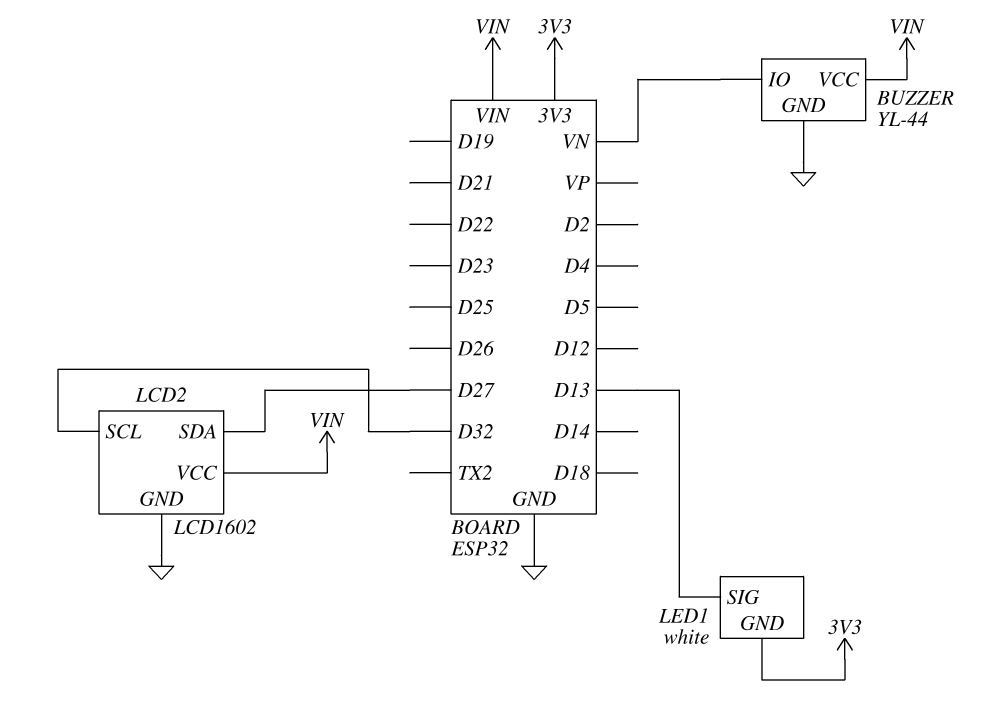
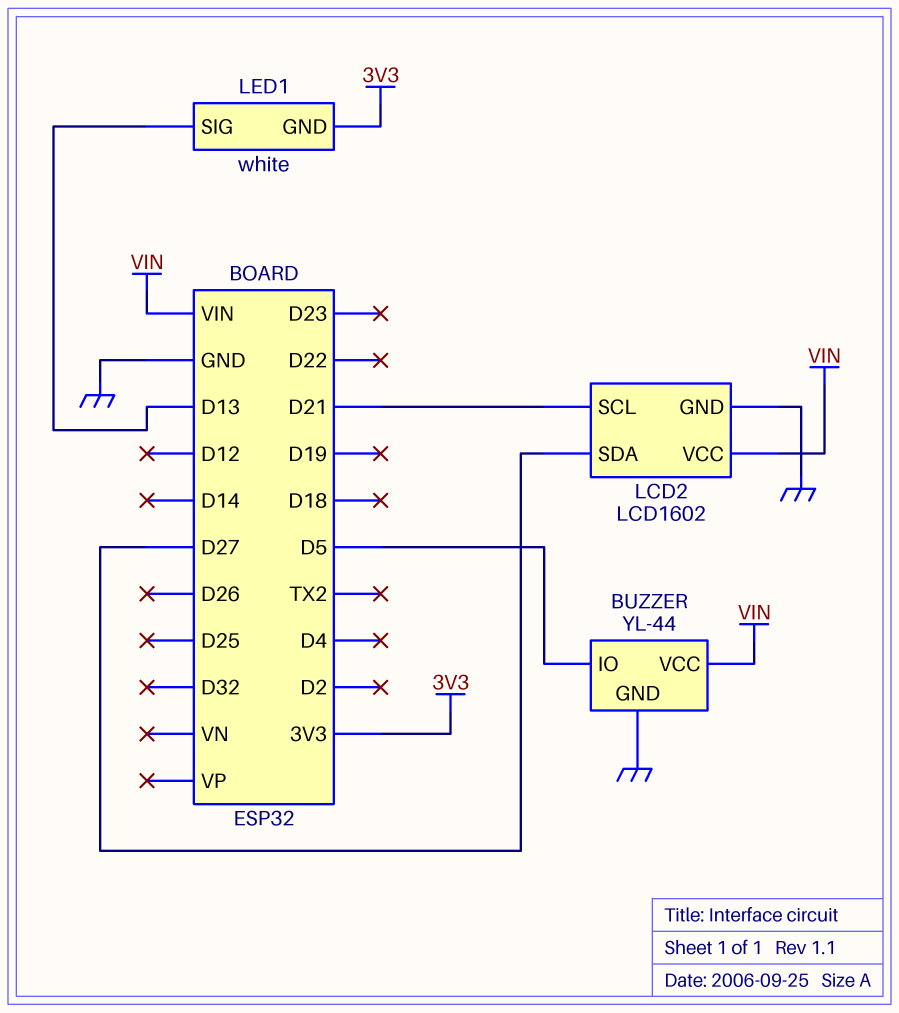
BUZZER pin IO: VN -> D5
LCD2 pin SCL: D32 -> D21

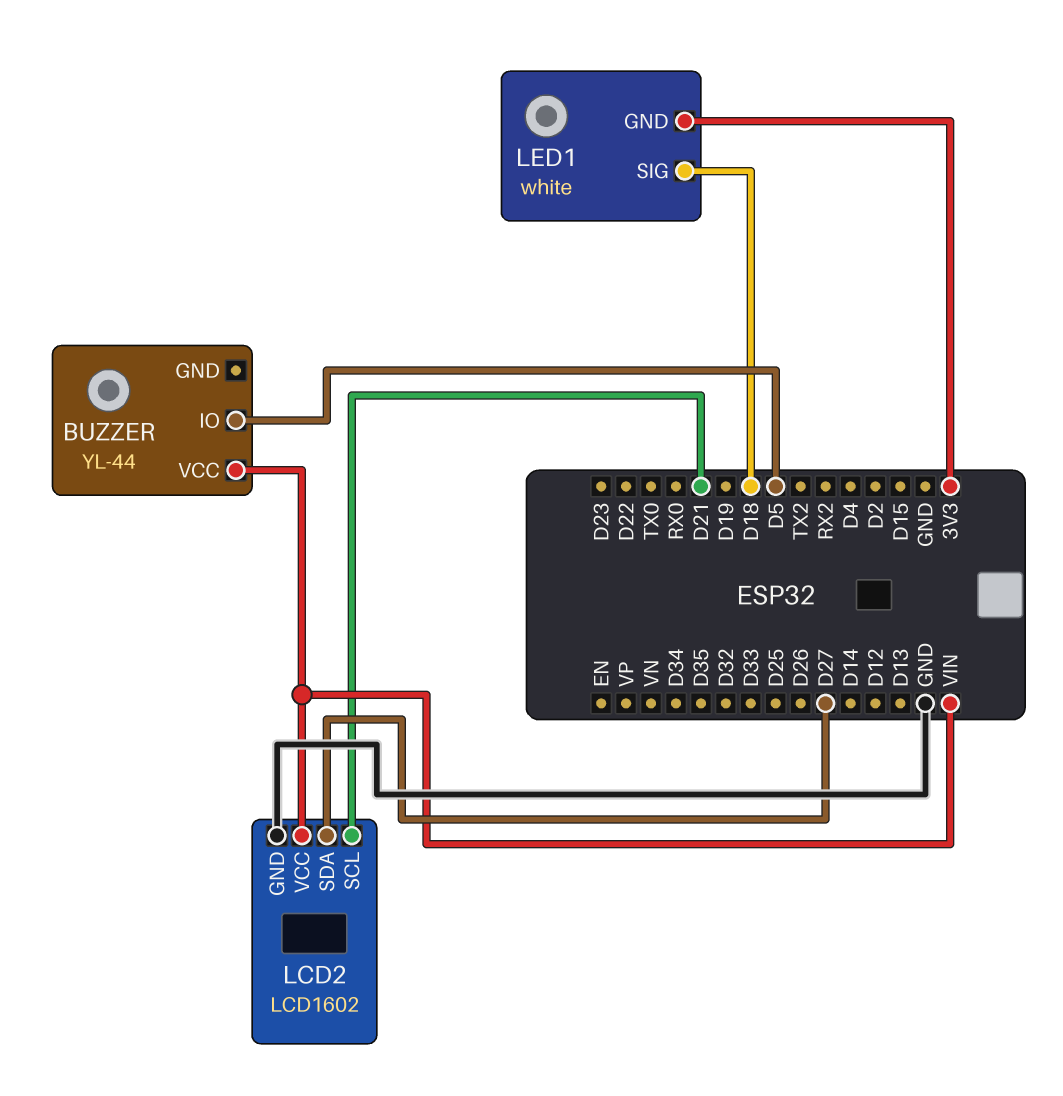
BUZZER pin GND: GND -> none
LED1 pin SIG: D13 -> D18

